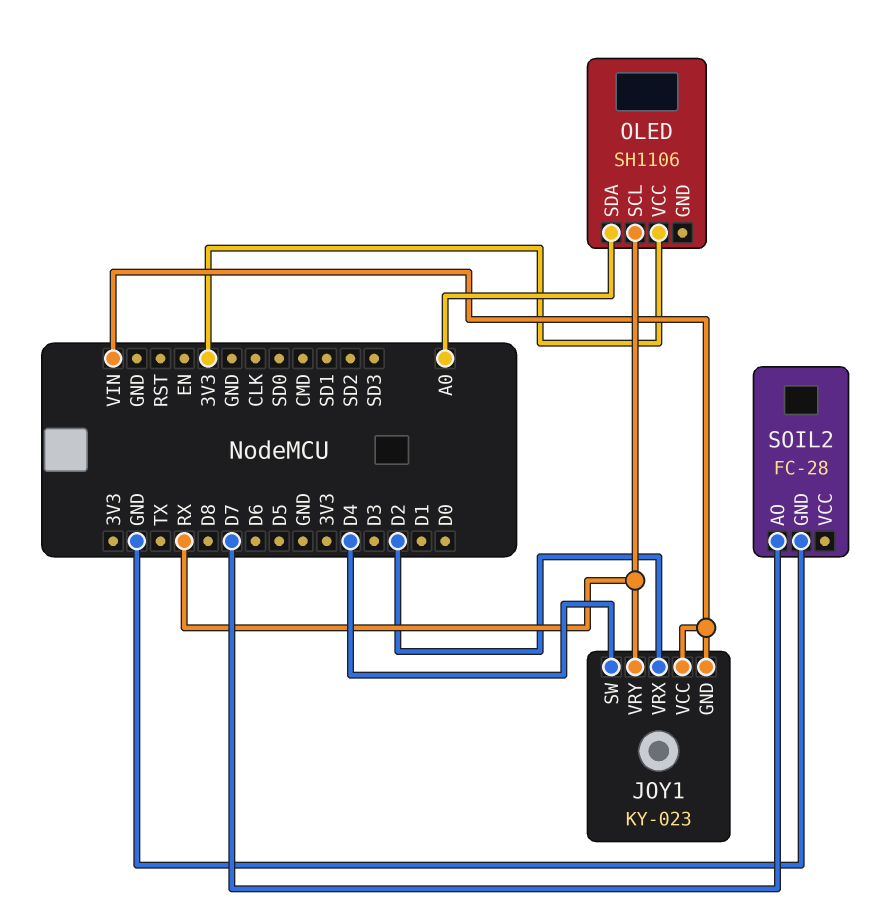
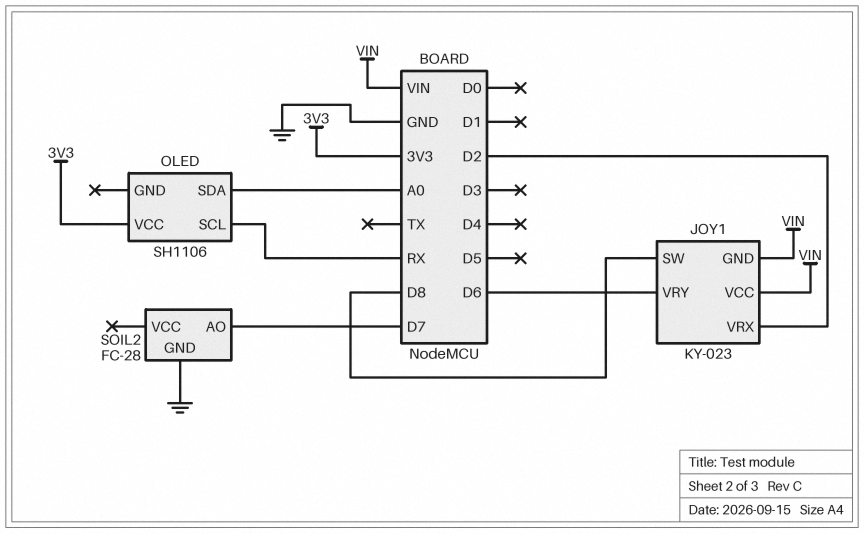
JOY1 pin SW: D4 -> D8
JOY1 pin VRY: RX -> D6

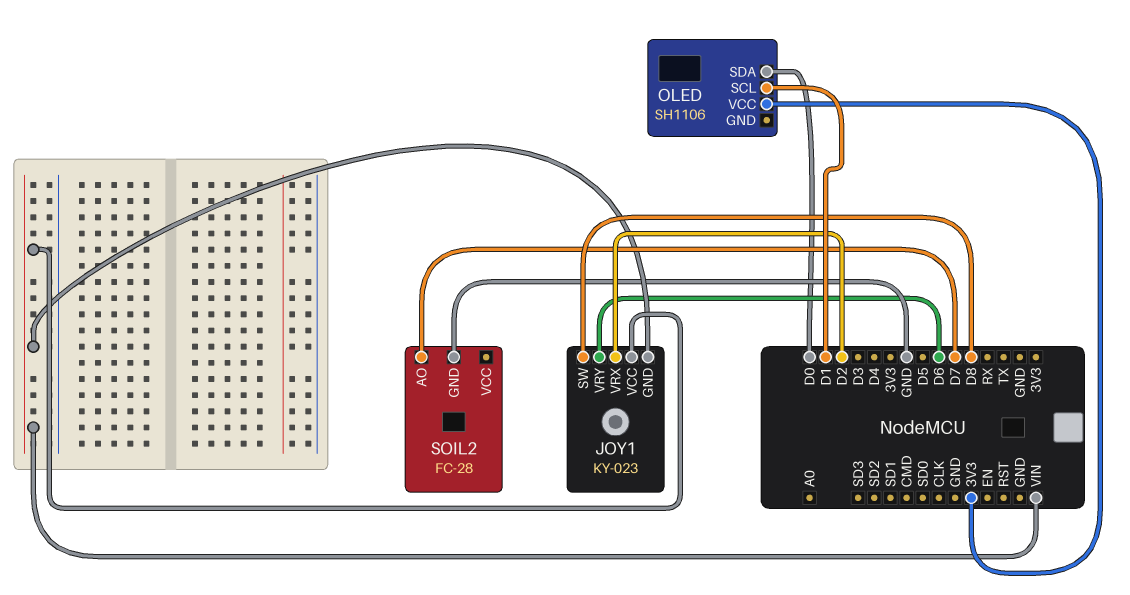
OLED pin SCL: RX -> D1
OLED pin SDA: A0 -> D0

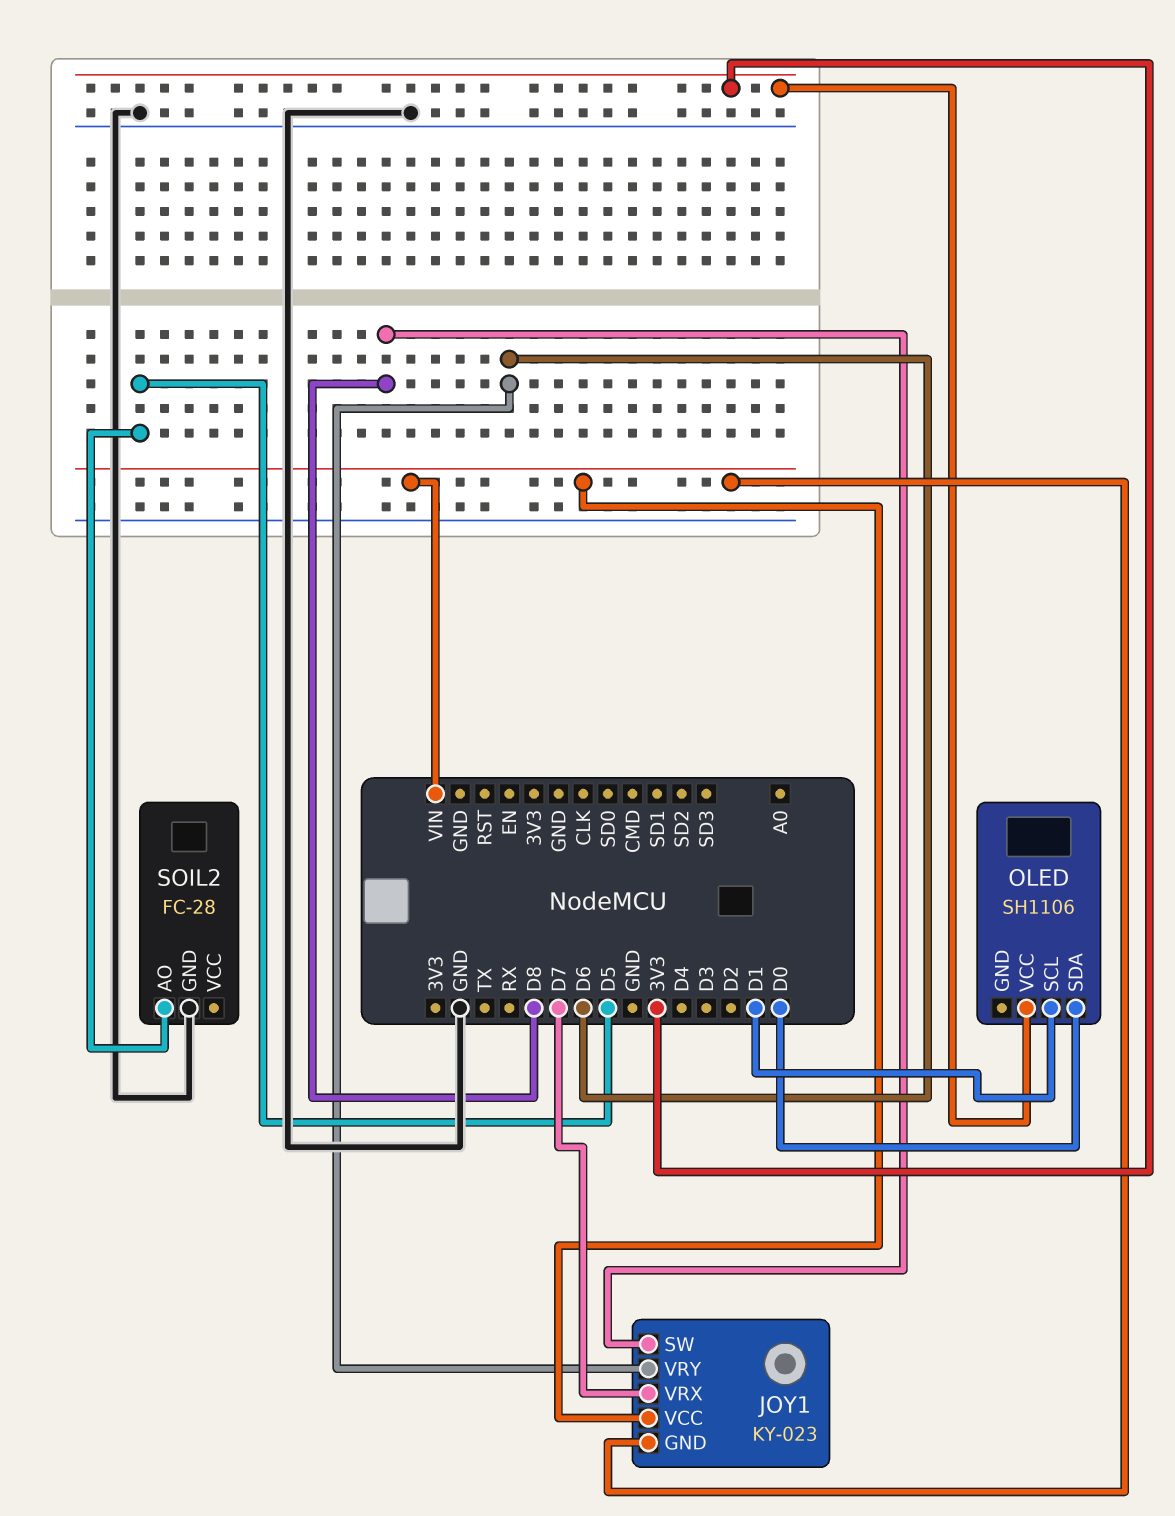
JOY1 pin VRX: D2 -> D7
SOIL2 pin AO: D7 -> D5

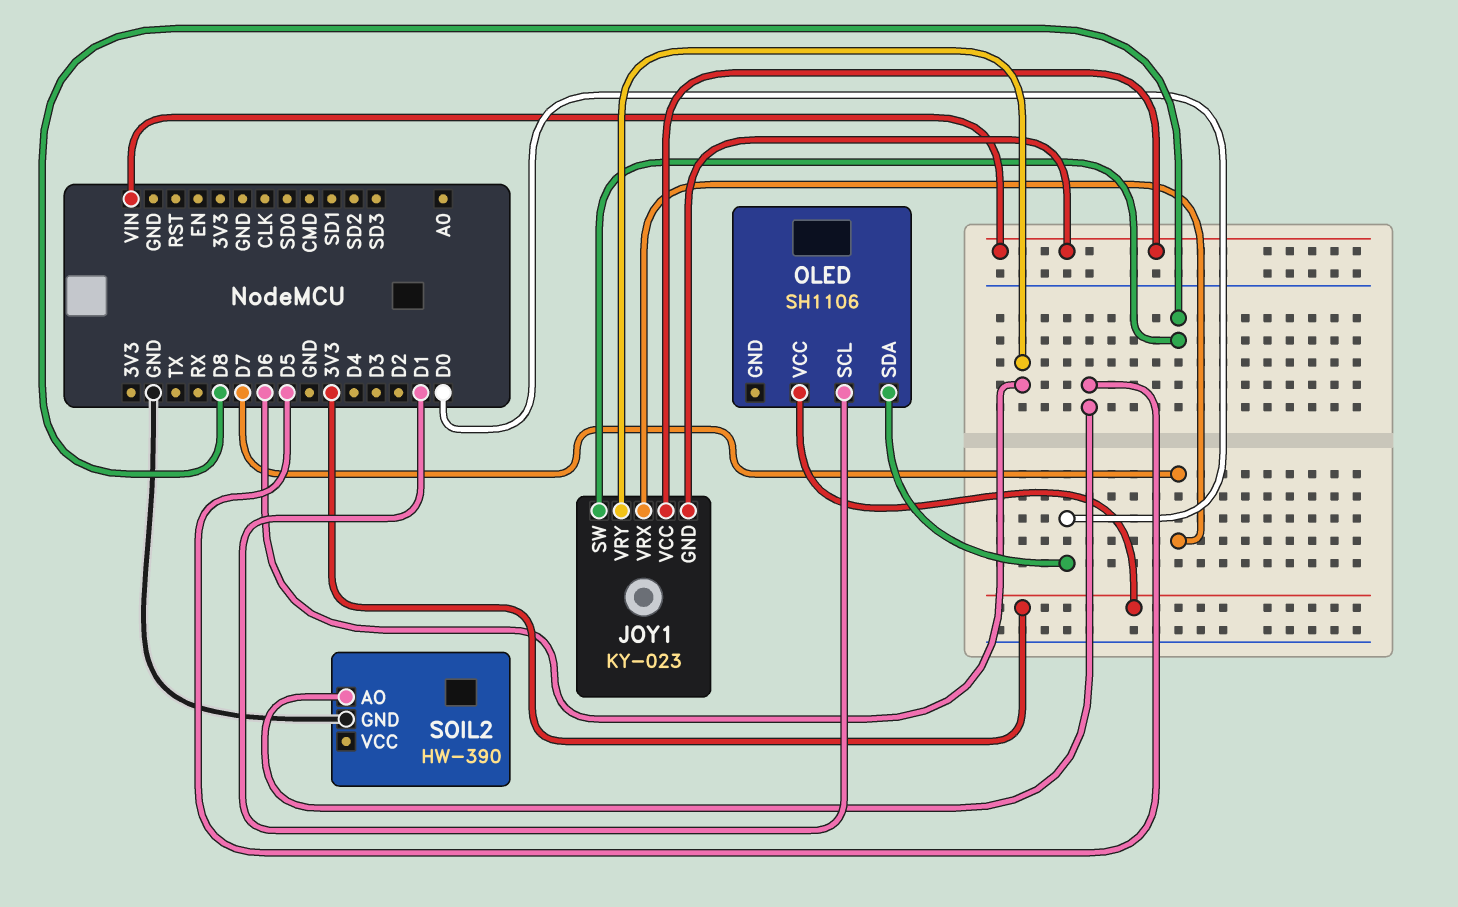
SOIL2: FC-28 -> HW-390

